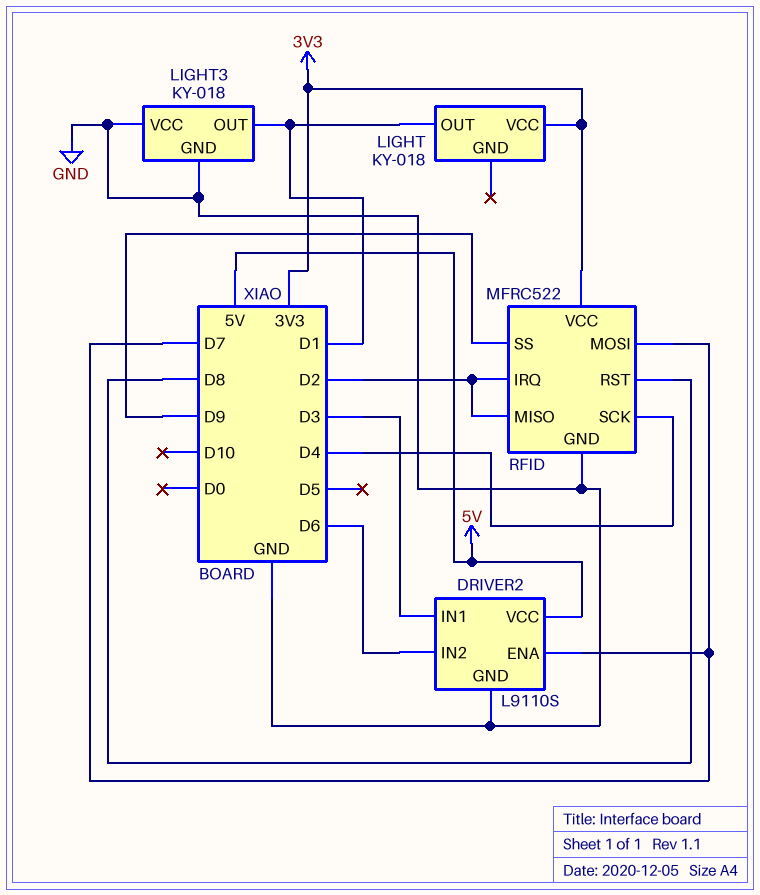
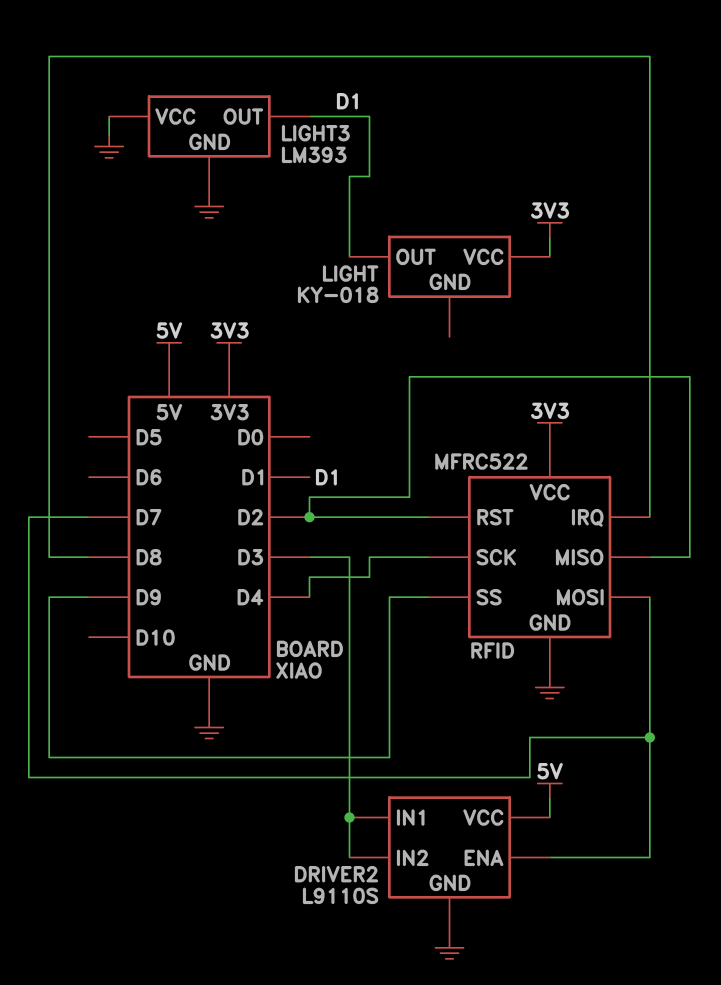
DRIVER2 pin IN2: D6 -> D3
LIGHT3: KY-018 -> LM393
RFID pin IRQ: D2 -> D8
RFID pin RST: D8 -> D2

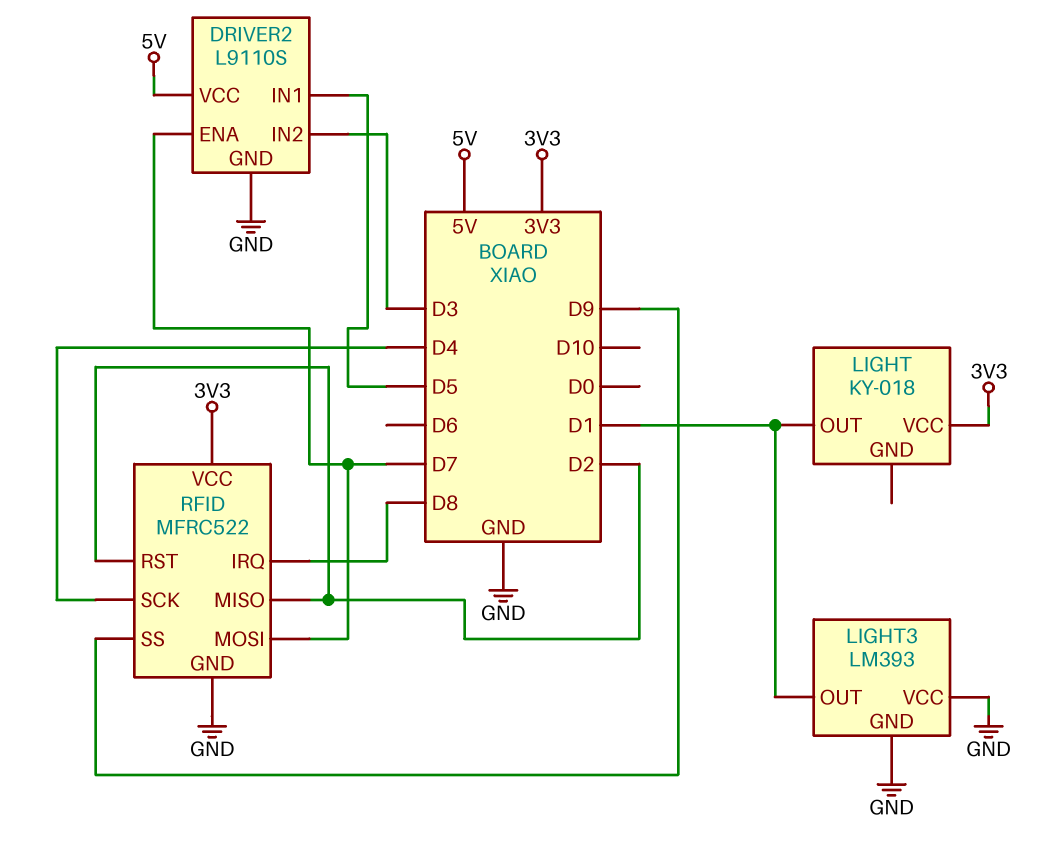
DRIVER2 pin IN1: D3 -> D5

